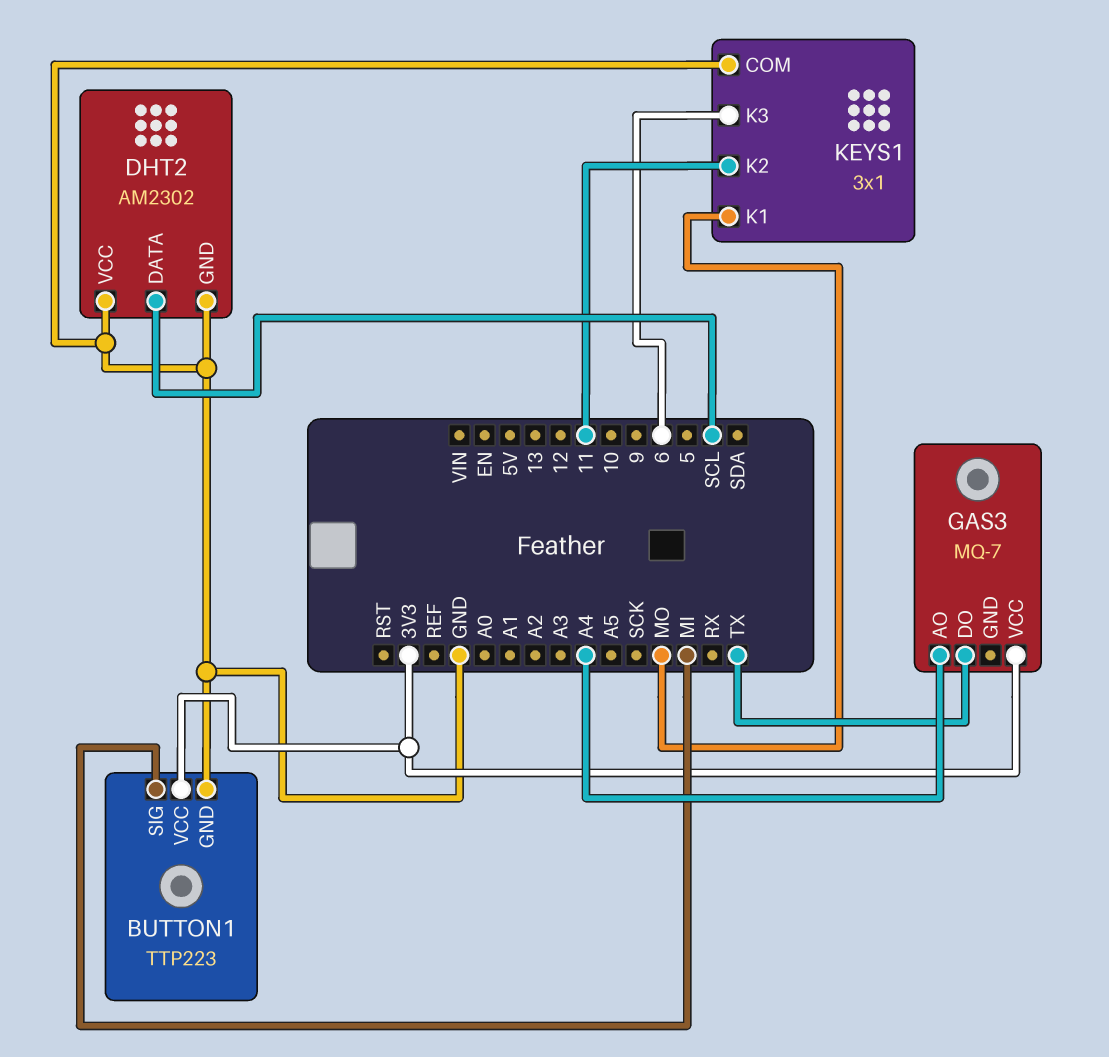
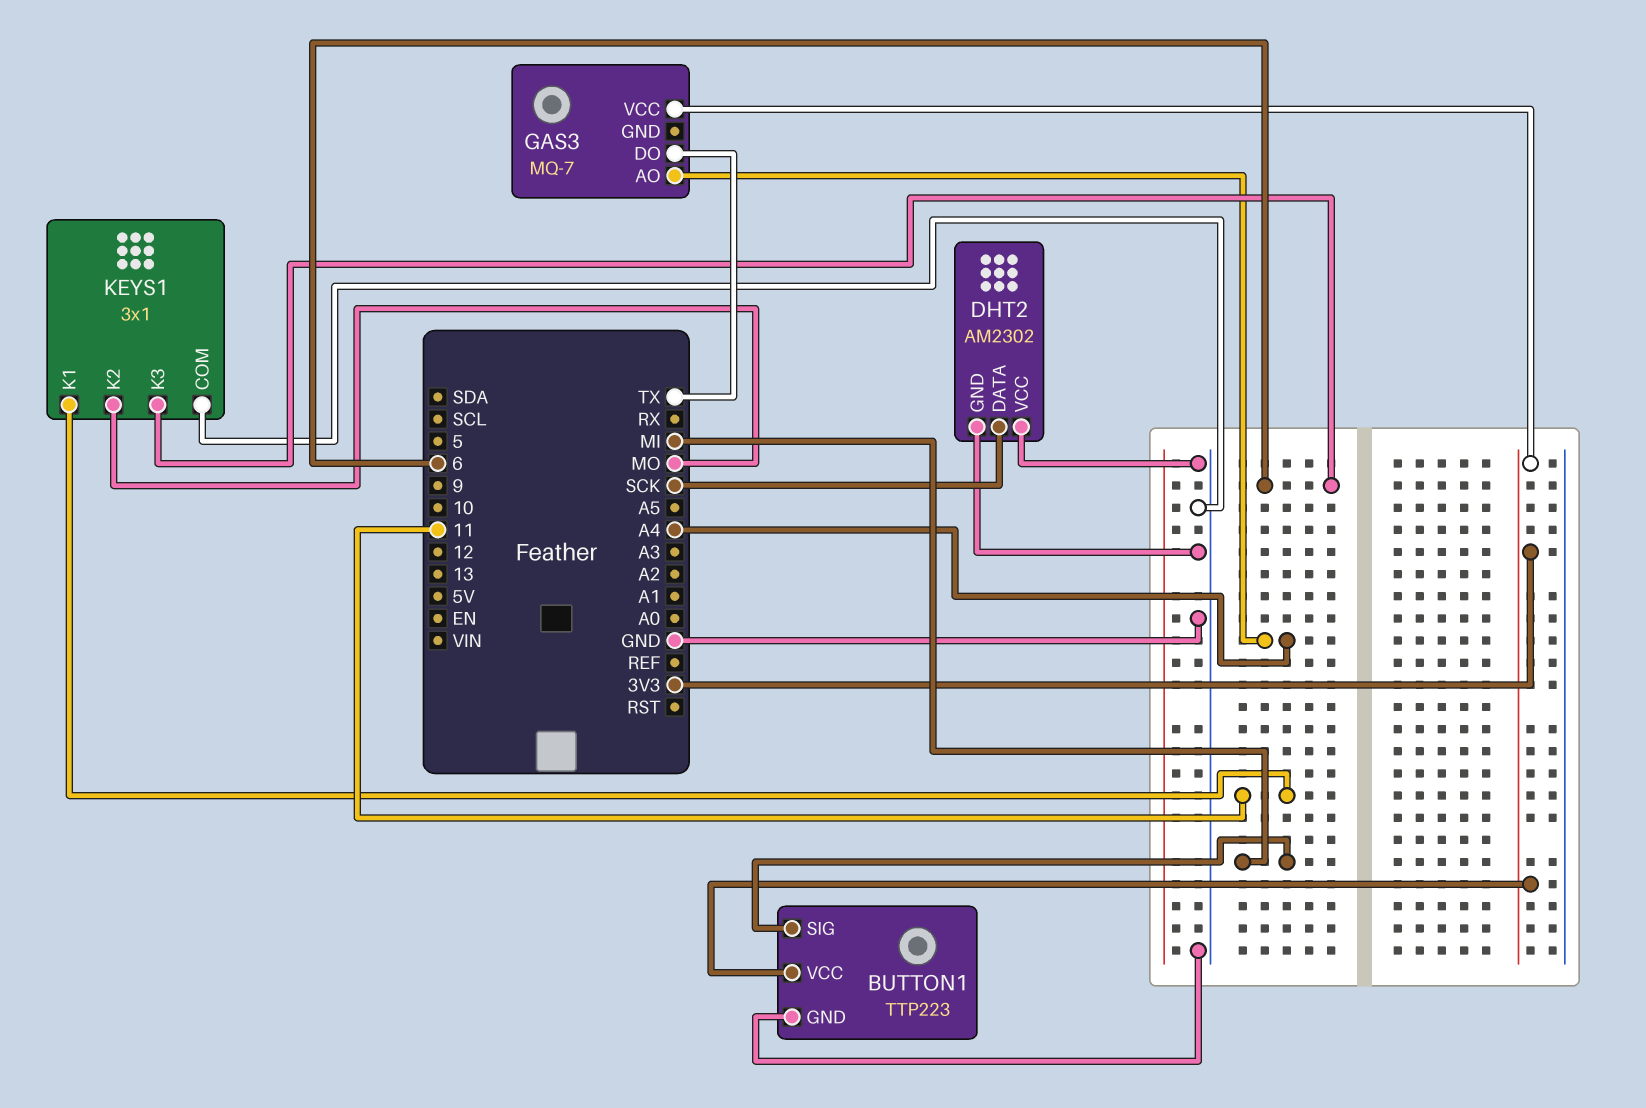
DHT2 pin DATA: SCL -> SCK
KEYS1 pin K1: MO -> 11
KEYS1 pin K2: 11 -> MO

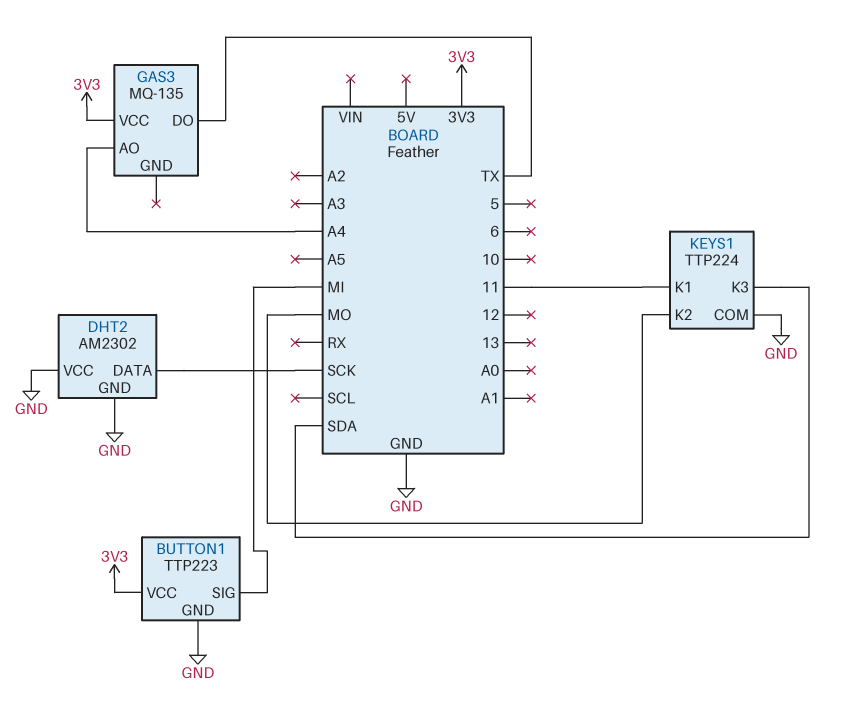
GAS3: MQ-7 -> MQ-135
KEYS1: 3x1 -> TTP224
KEYS1 pin K3: 6 -> SDA

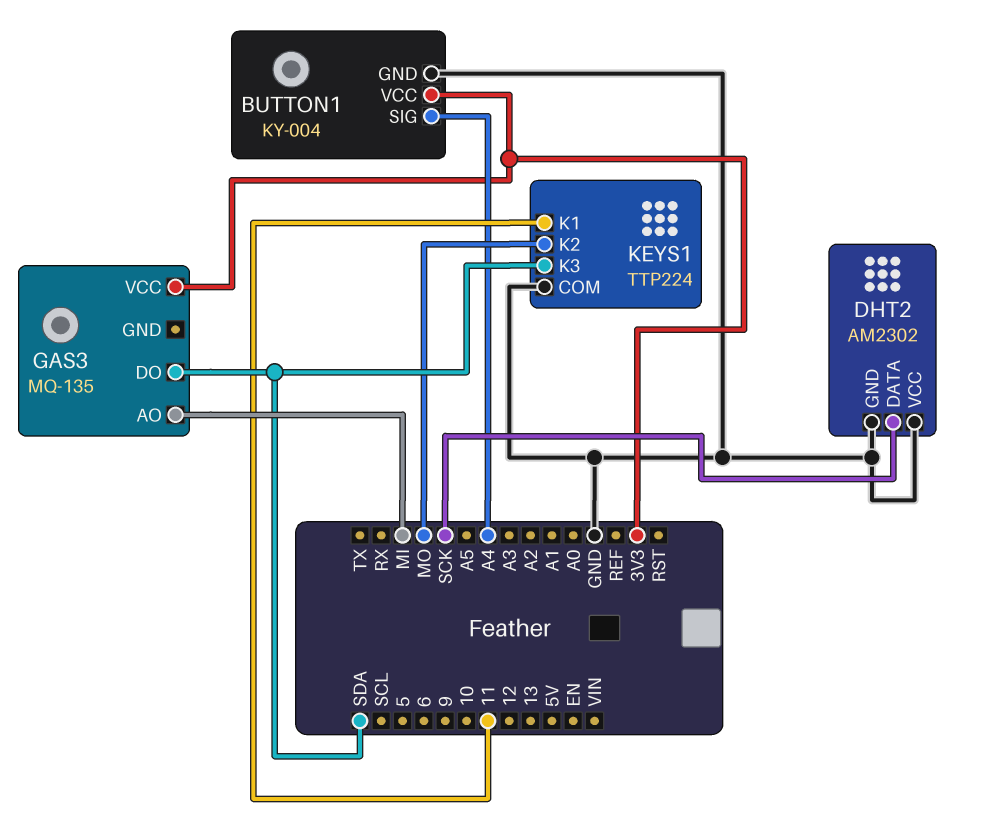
BUTTON1: TTP223 -> KY-004
BUTTON1 pin SIG: MI -> A4
GAS3 pin AO: A4 -> MI
GAS3 pin DO: TX -> SDA

